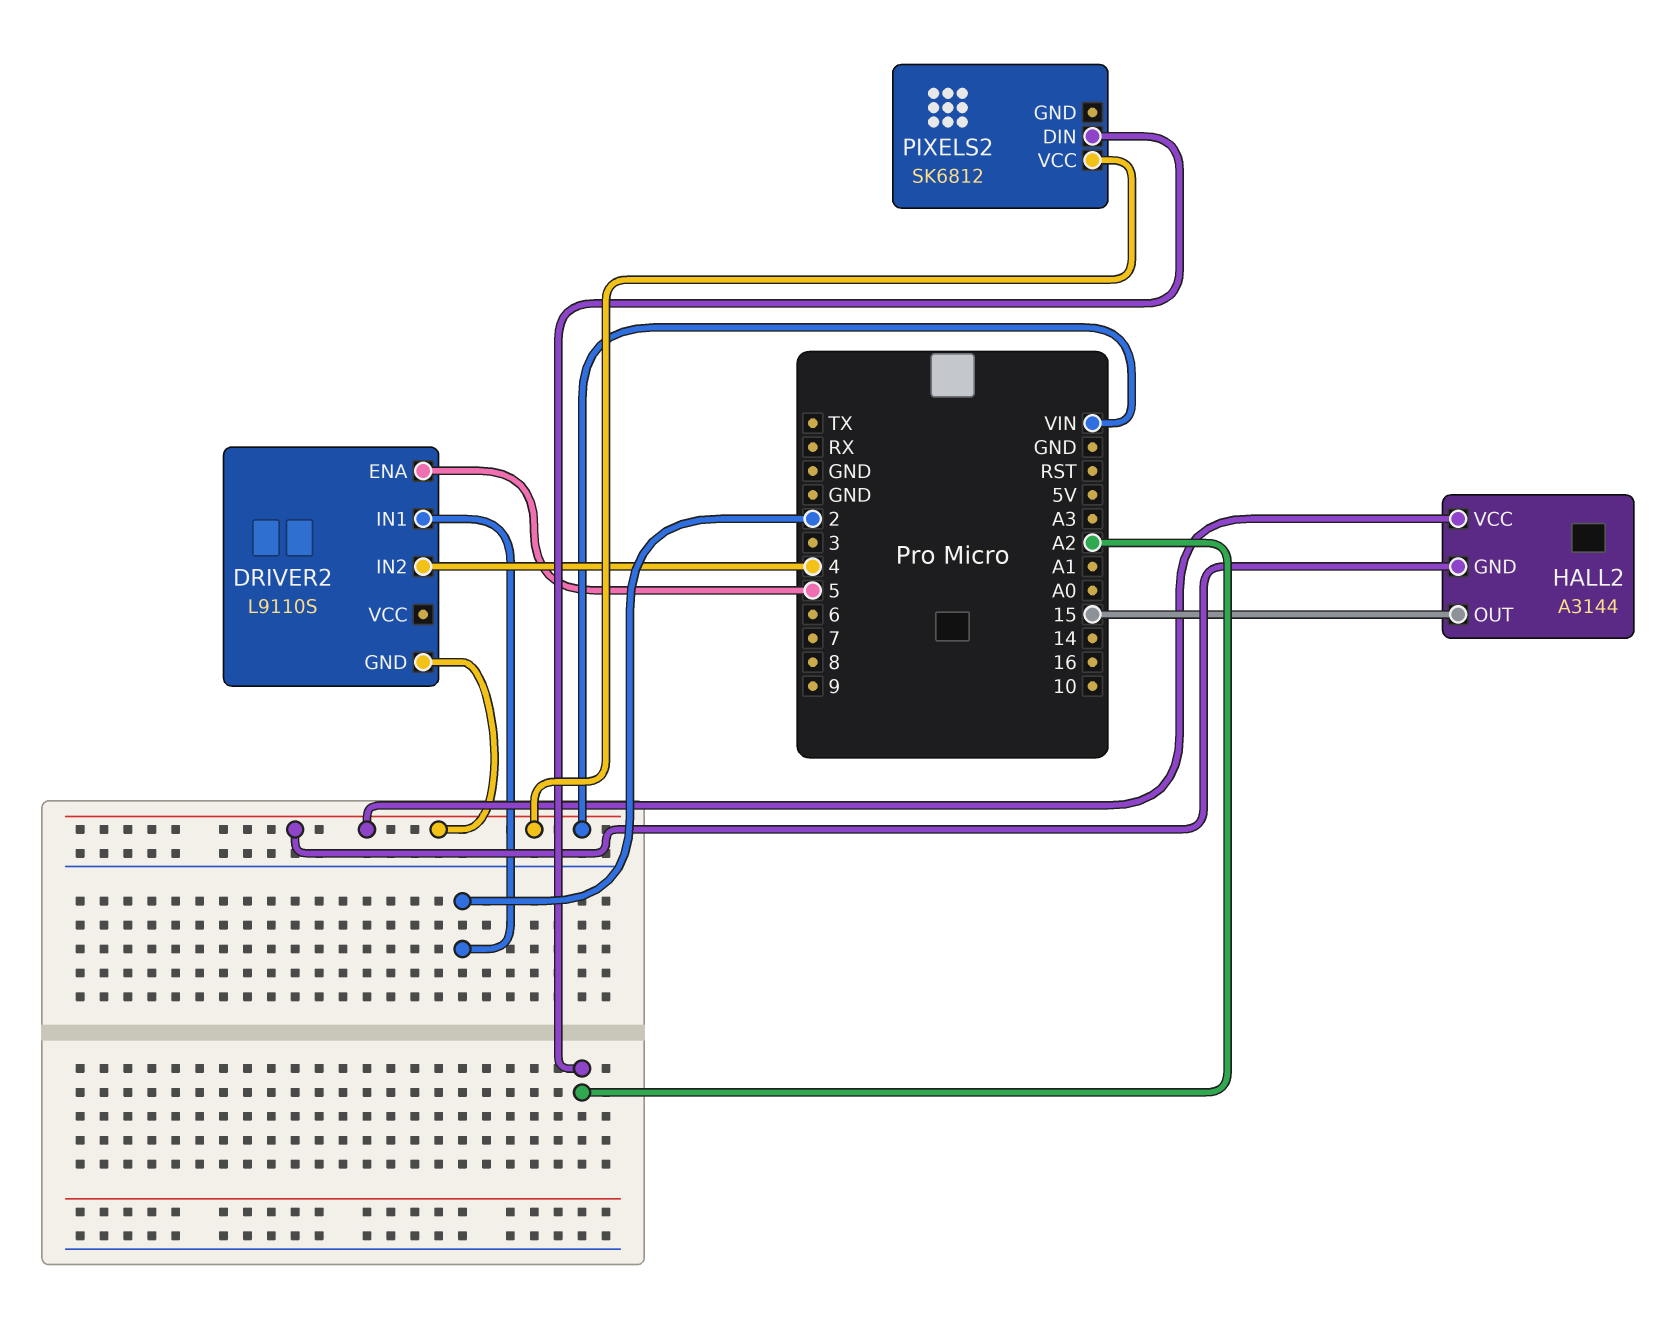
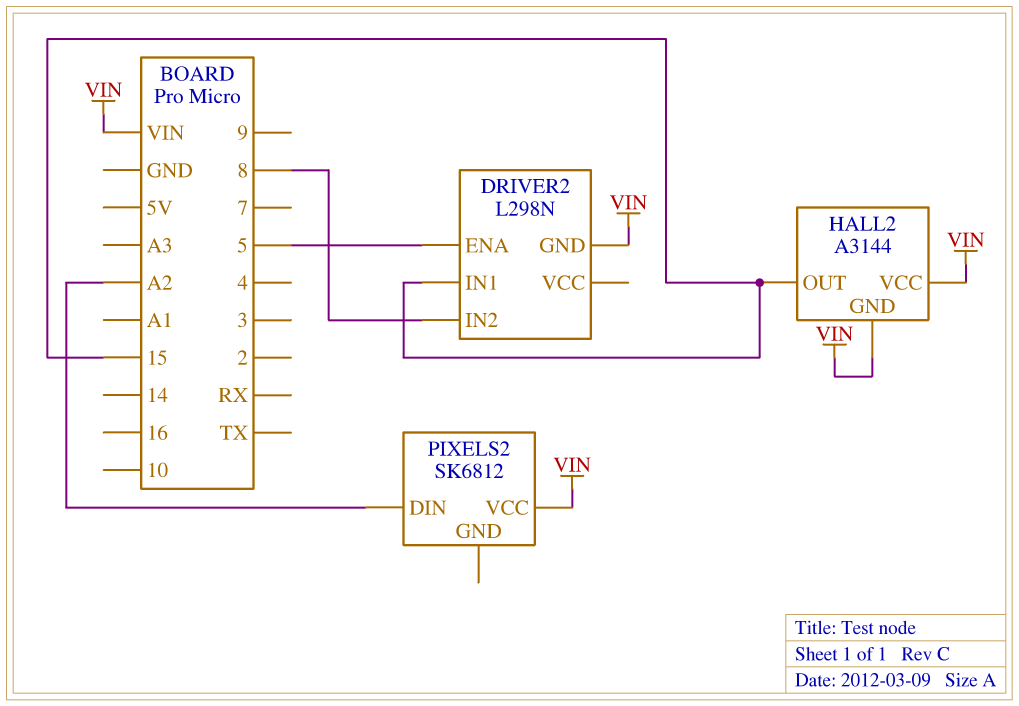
DRIVER2: L9110S -> L298N
DRIVER2 pin IN1: 2 -> 15
DRIVER2 pin IN2: 4 -> 8

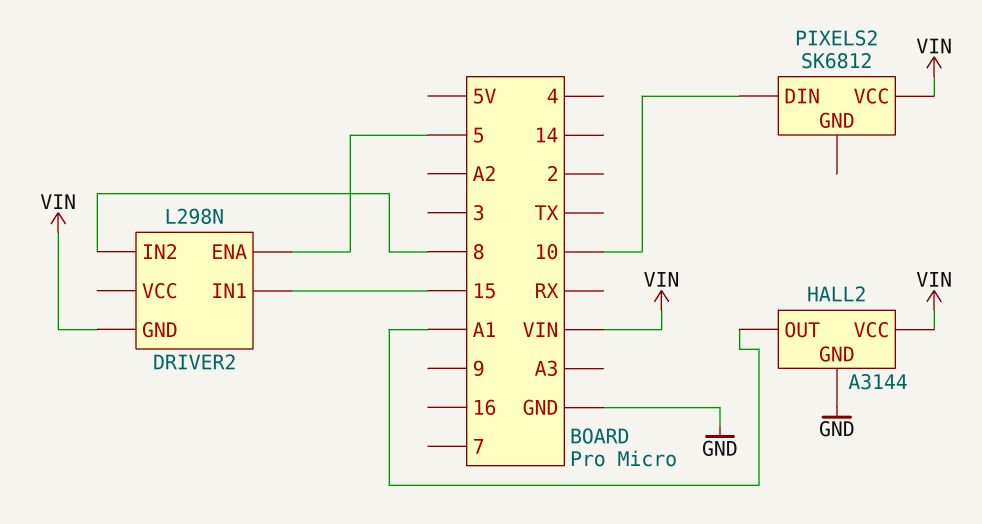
HALL2 pin GND: VIN -> GND
HALL2 pin OUT: 15 -> A1
PIXELS2 pin DIN: A2 -> 10

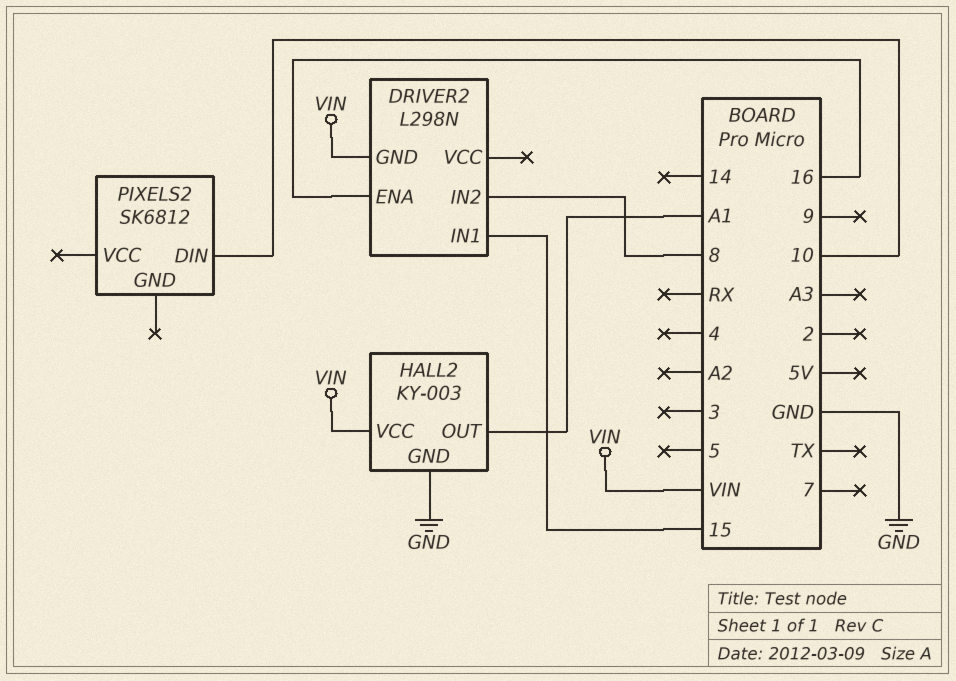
DRIVER2 pin ENA: 5 -> 16
HALL2: A3144 -> KY-003
PIXELS2 pin VCC: VIN -> none

